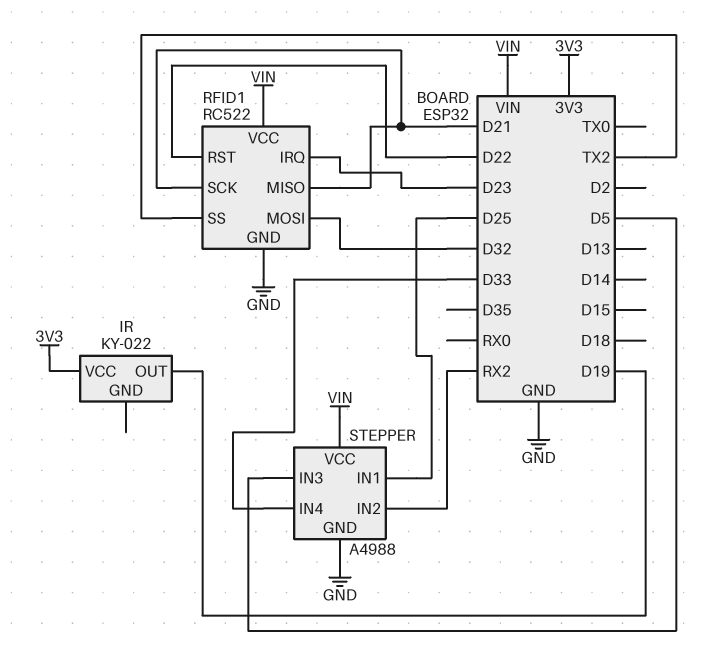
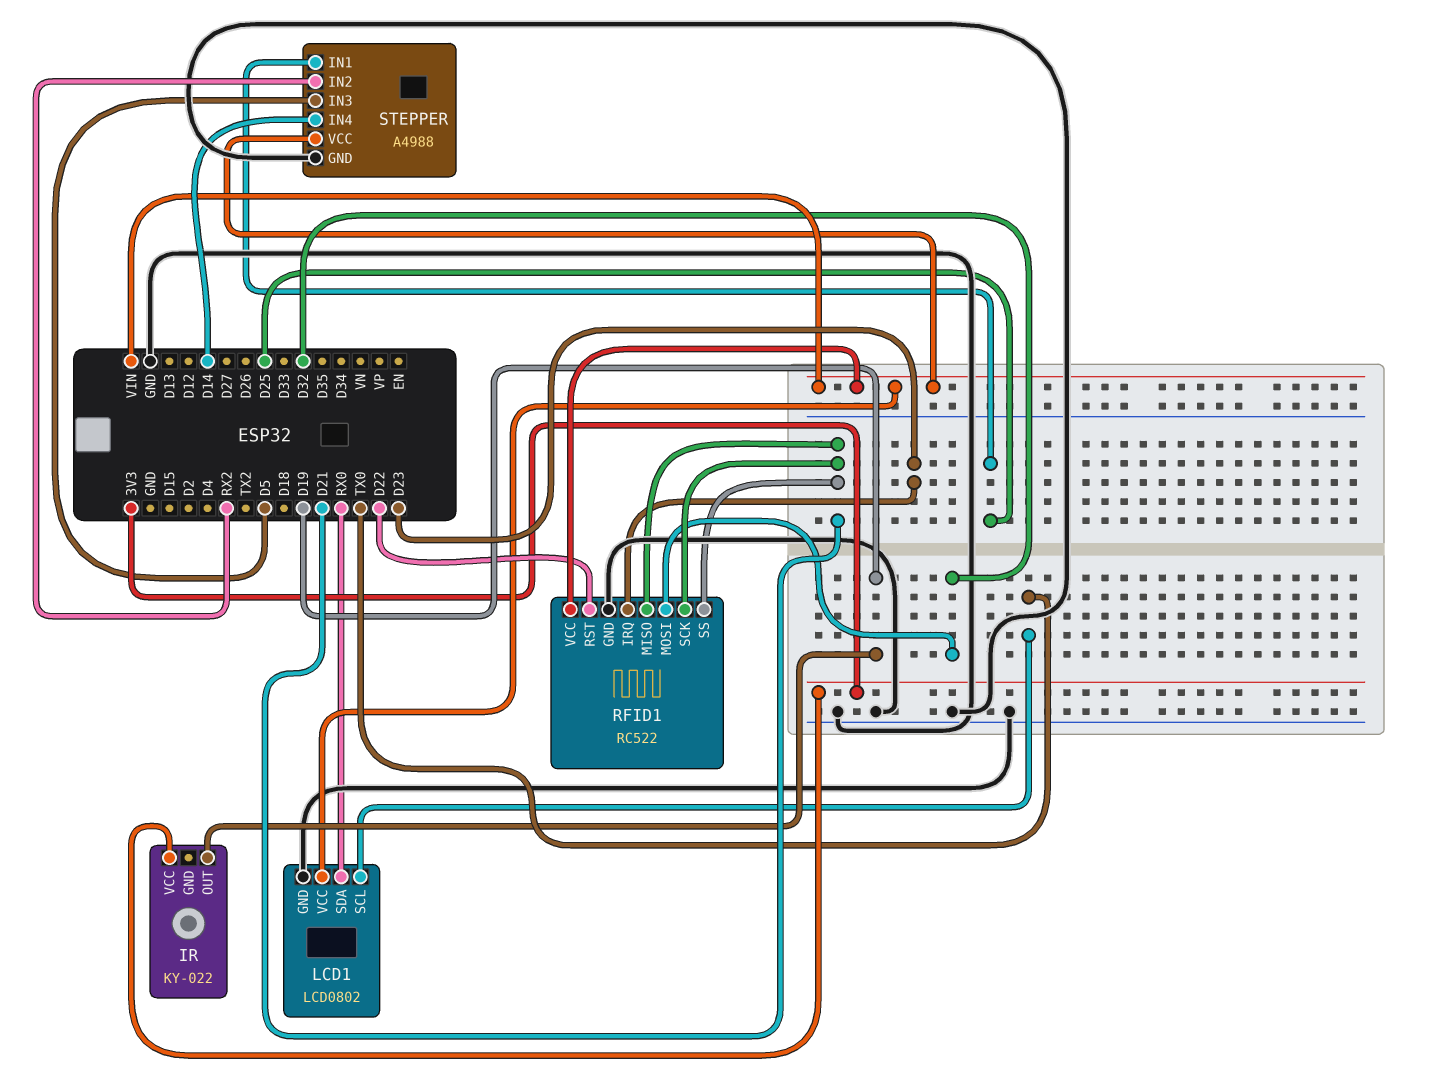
LCD1: none -> LCD0802
LCD1 pin GND: none -> GND
LCD1 pin SCL: none -> TX0
LCD1 pin SDA: none -> RX0
LCD1 pin VCC: none -> VIN
RFID1 pin SS: TX2 -> D21
STEPPER pin IN4: D33 -> D14

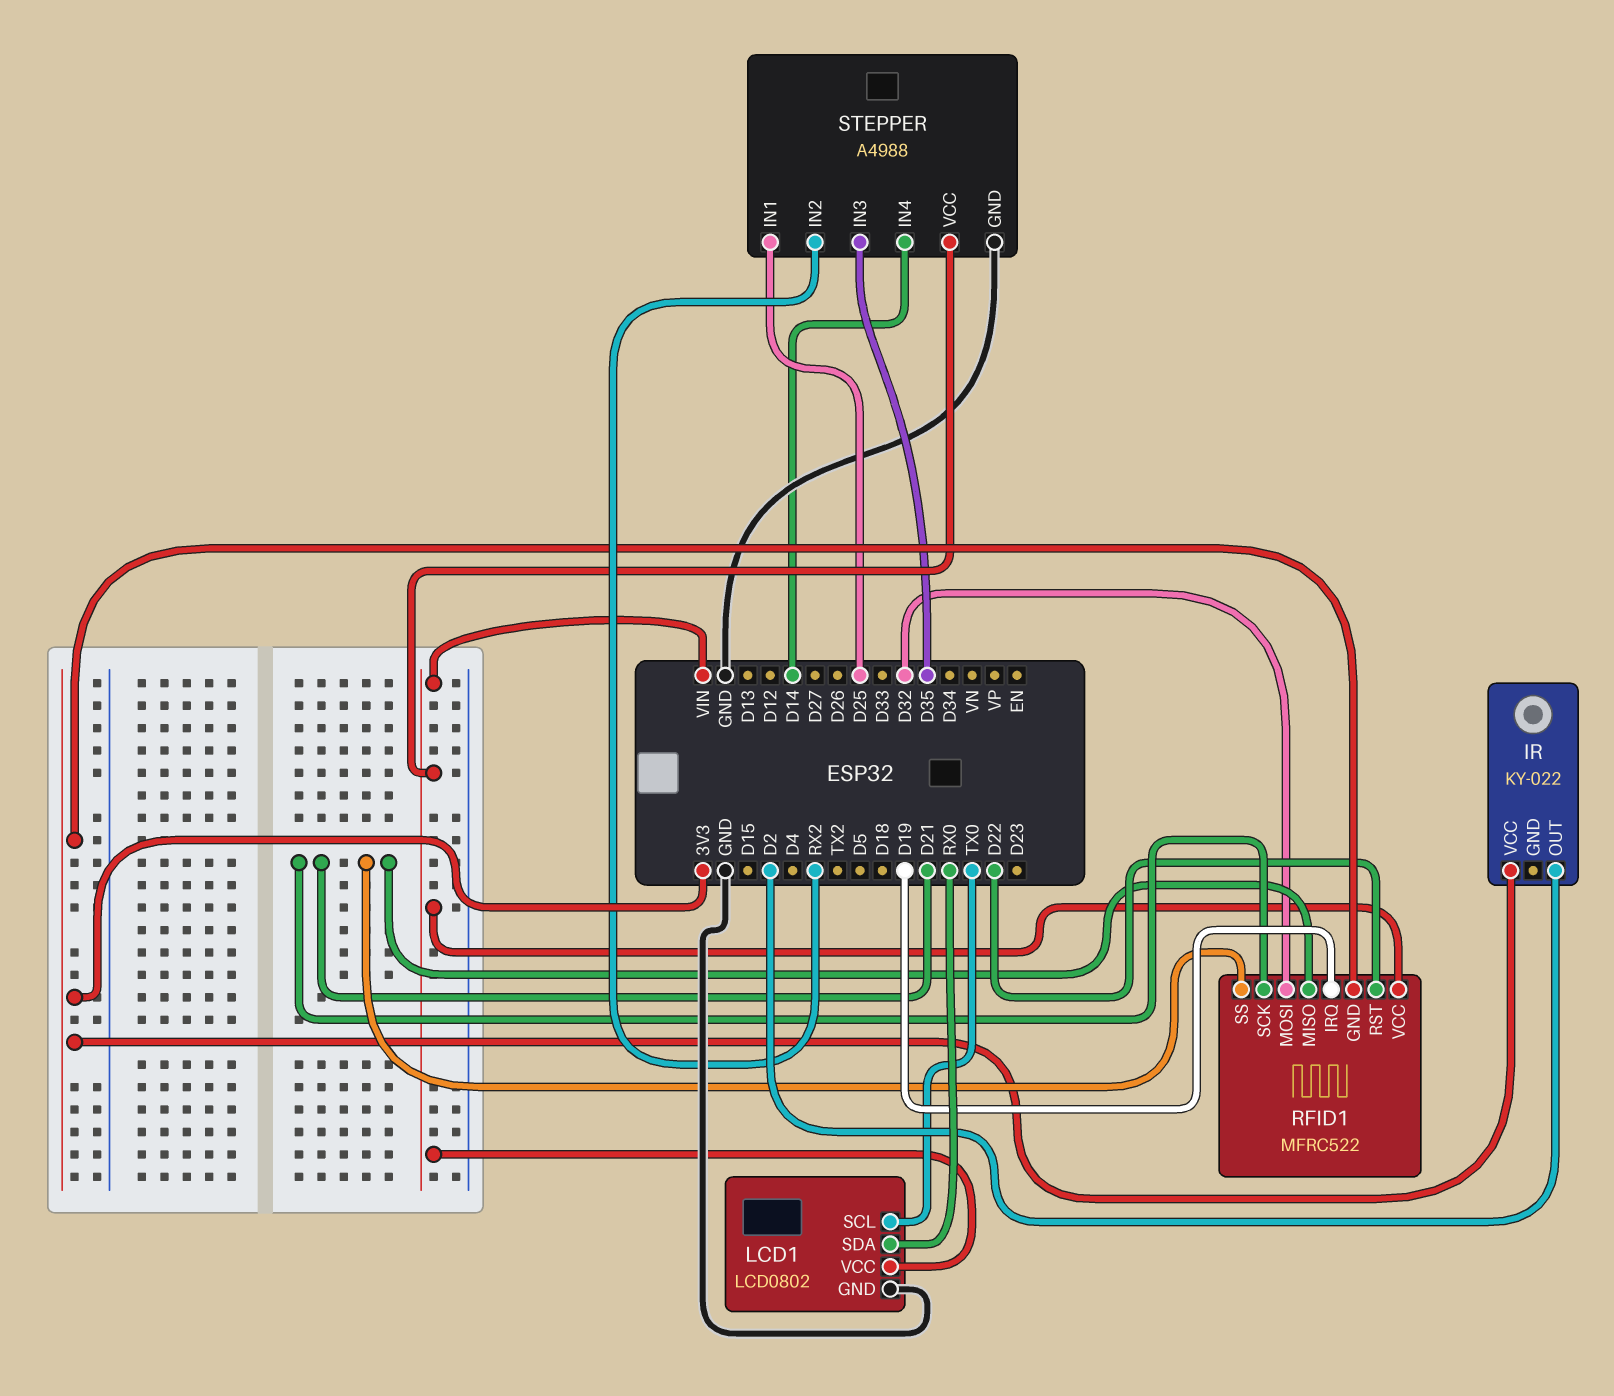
IR pin OUT: D19 -> D2
RFID1: RC522 -> MFRC522
RFID1 pin GND: GND -> 3V3
RFID1 pin IRQ: D23 -> D19
STEPPER pin IN3: D5 -> D35

